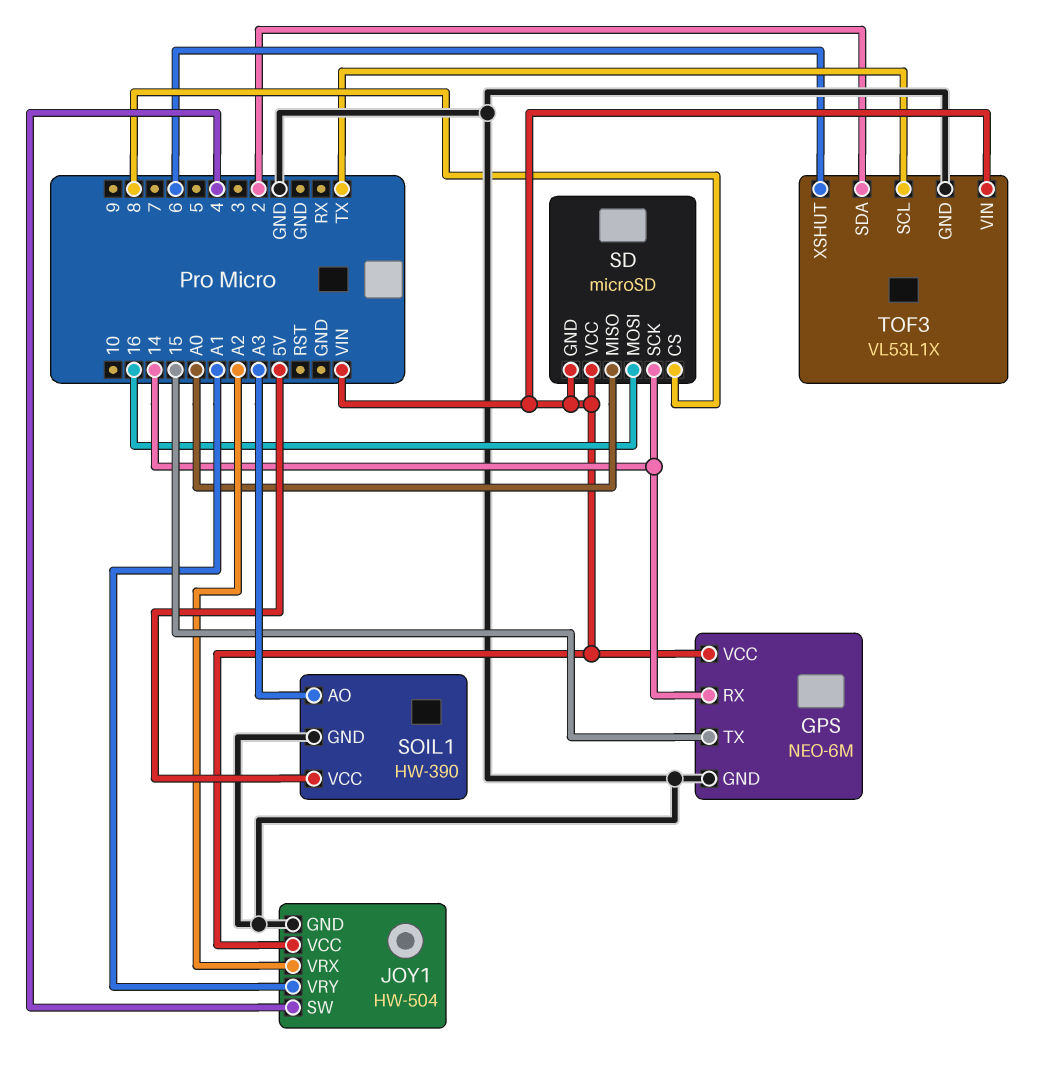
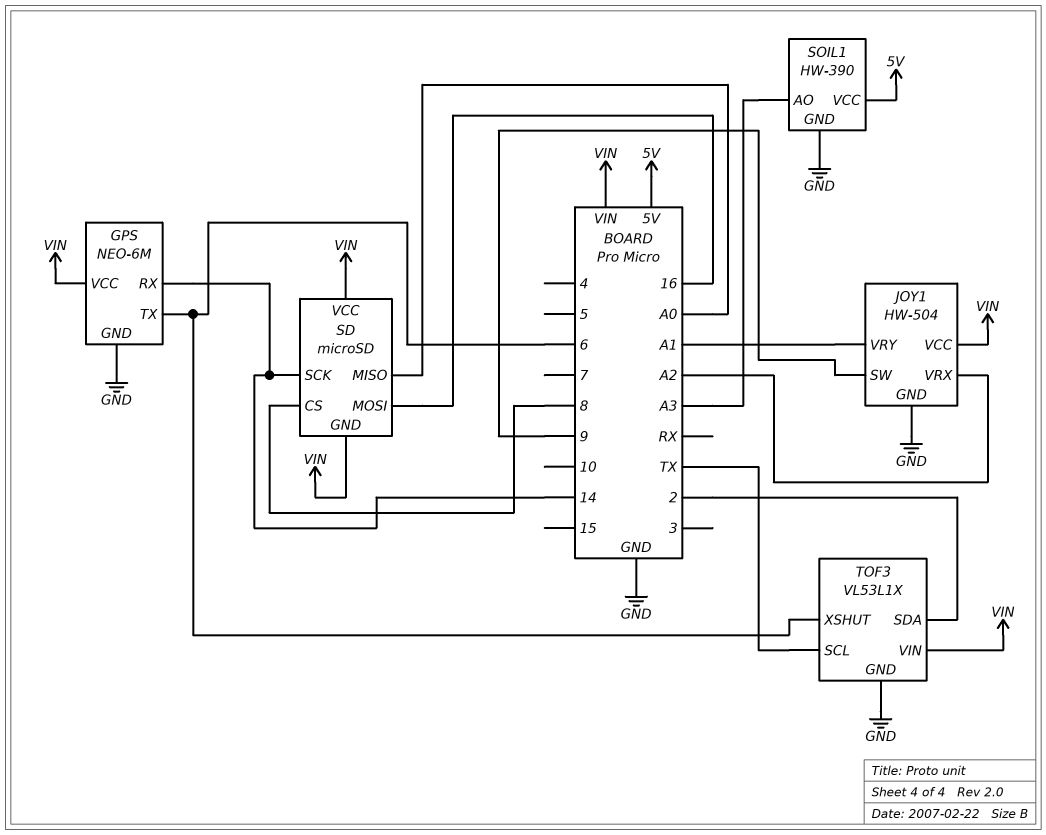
GPS pin TX: 15 -> 6
JOY1 pin SW: 4 -> 9

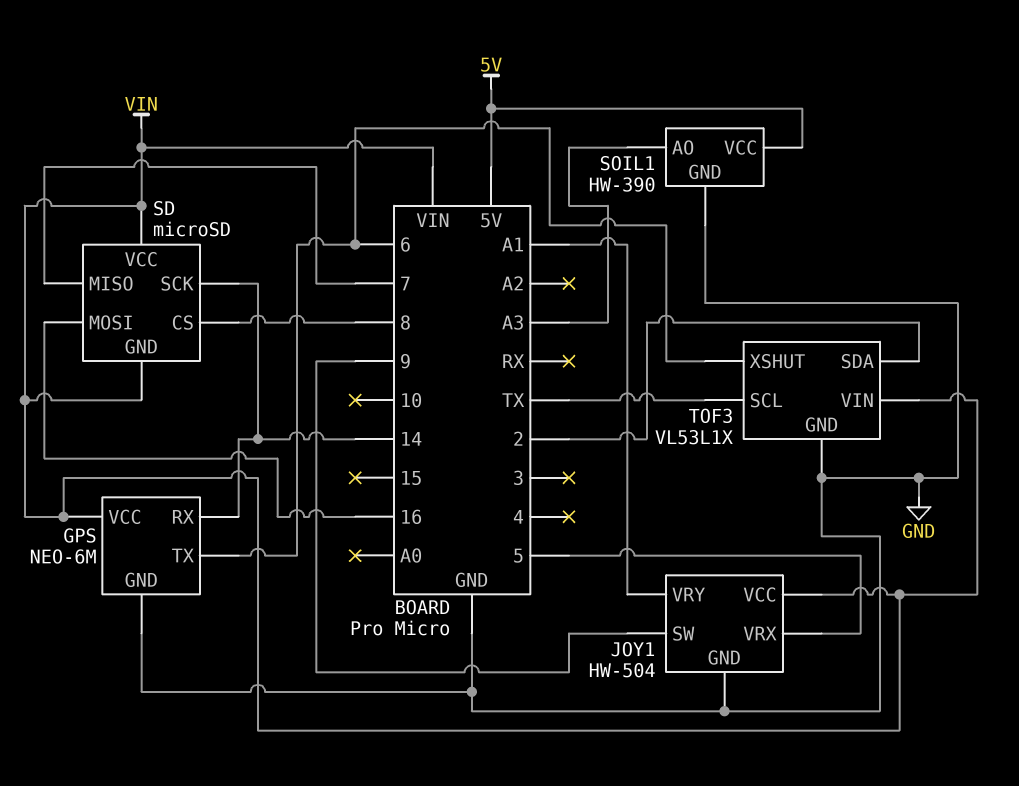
JOY1 pin VRX: A2 -> 5
SD pin MISO: A0 -> 7

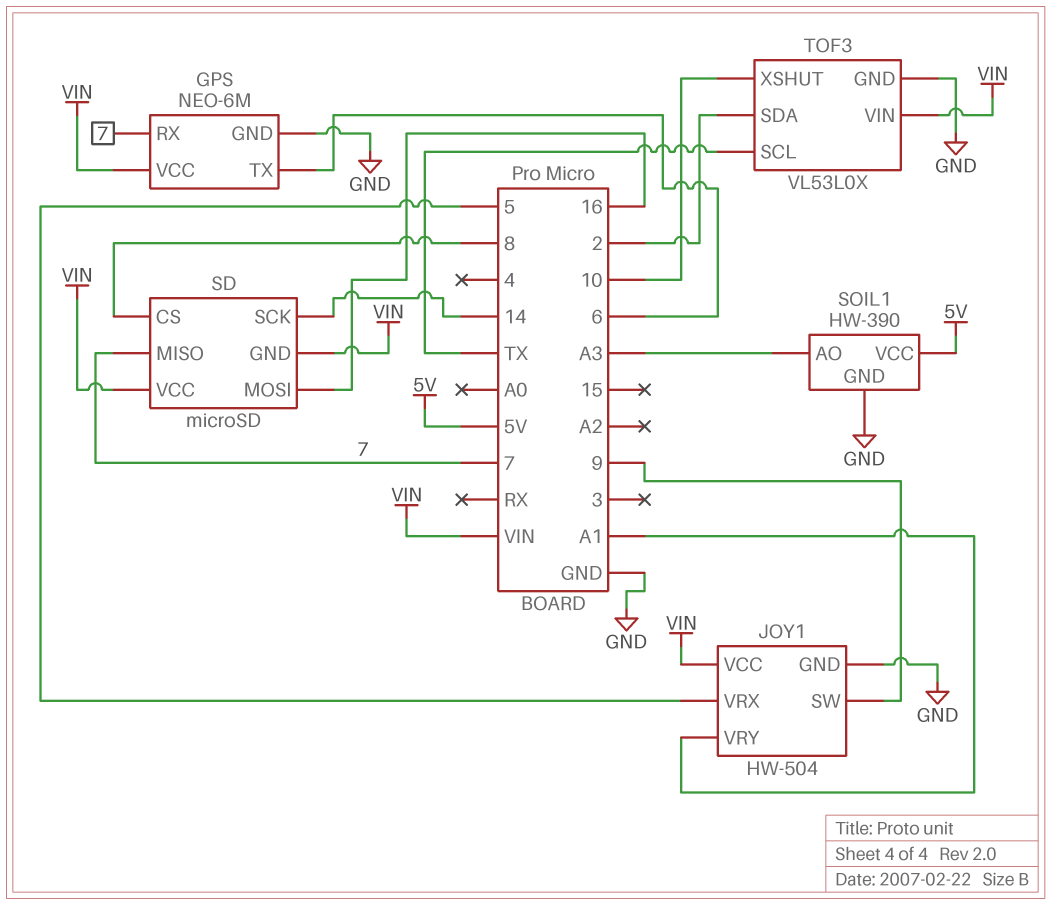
GPS pin RX: 14 -> 7
TOF3: VL53L1X -> VL53L0X
TOF3 pin XSHUT: 6 -> 10

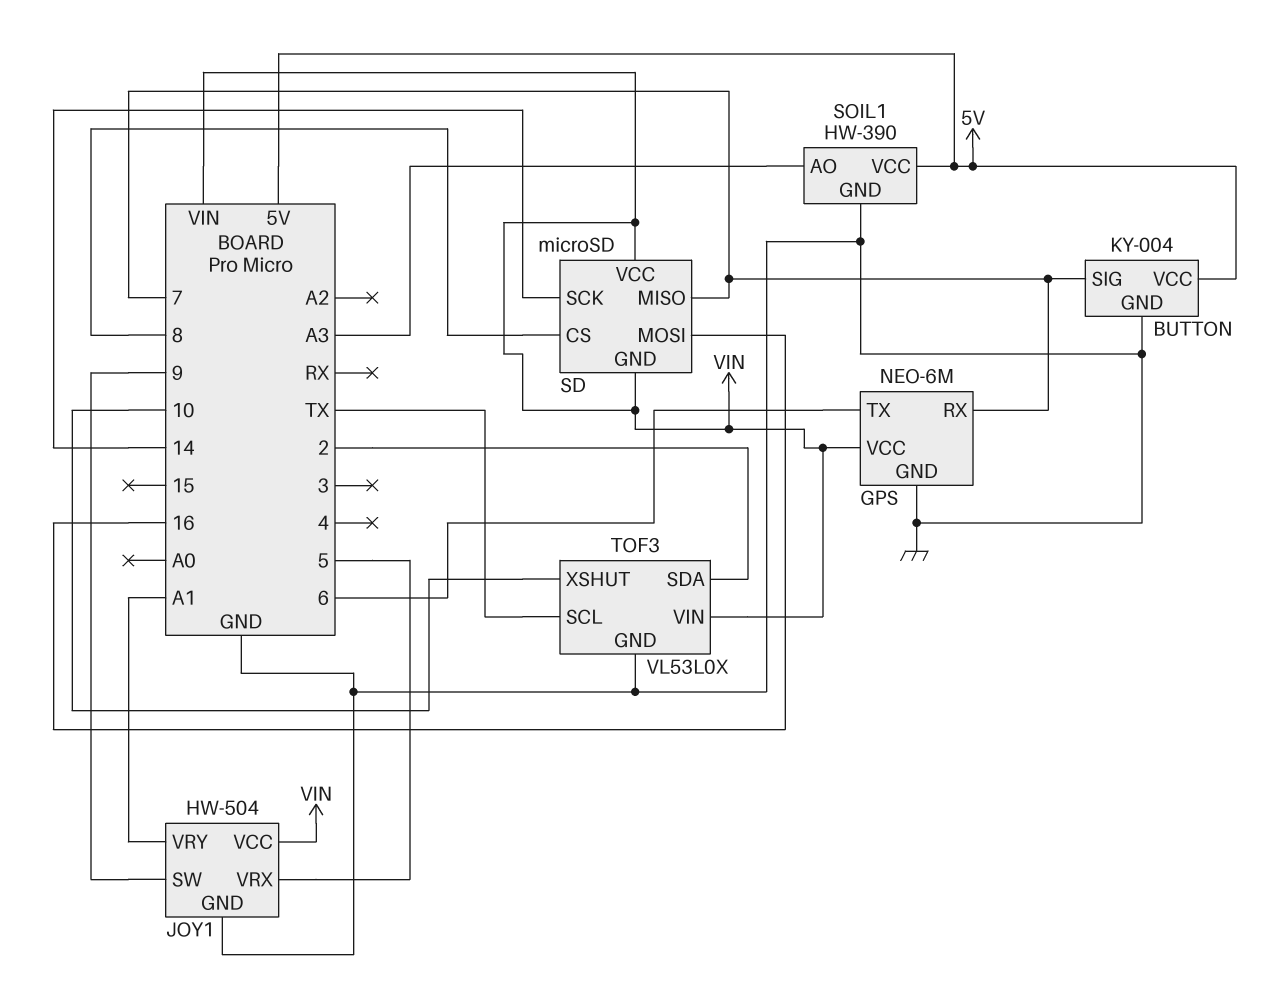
BUTTON: none -> KY-004
BUTTON pin GND: none -> GND
BUTTON pin SIG: none -> 7
BUTTON pin VCC: none -> 5V

